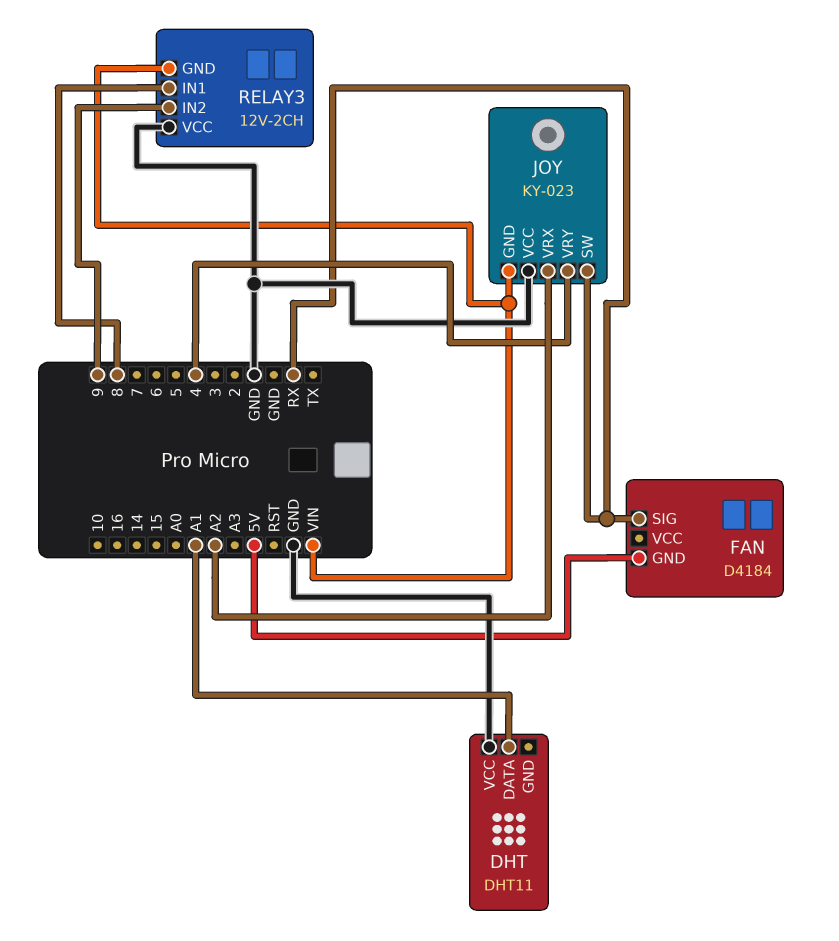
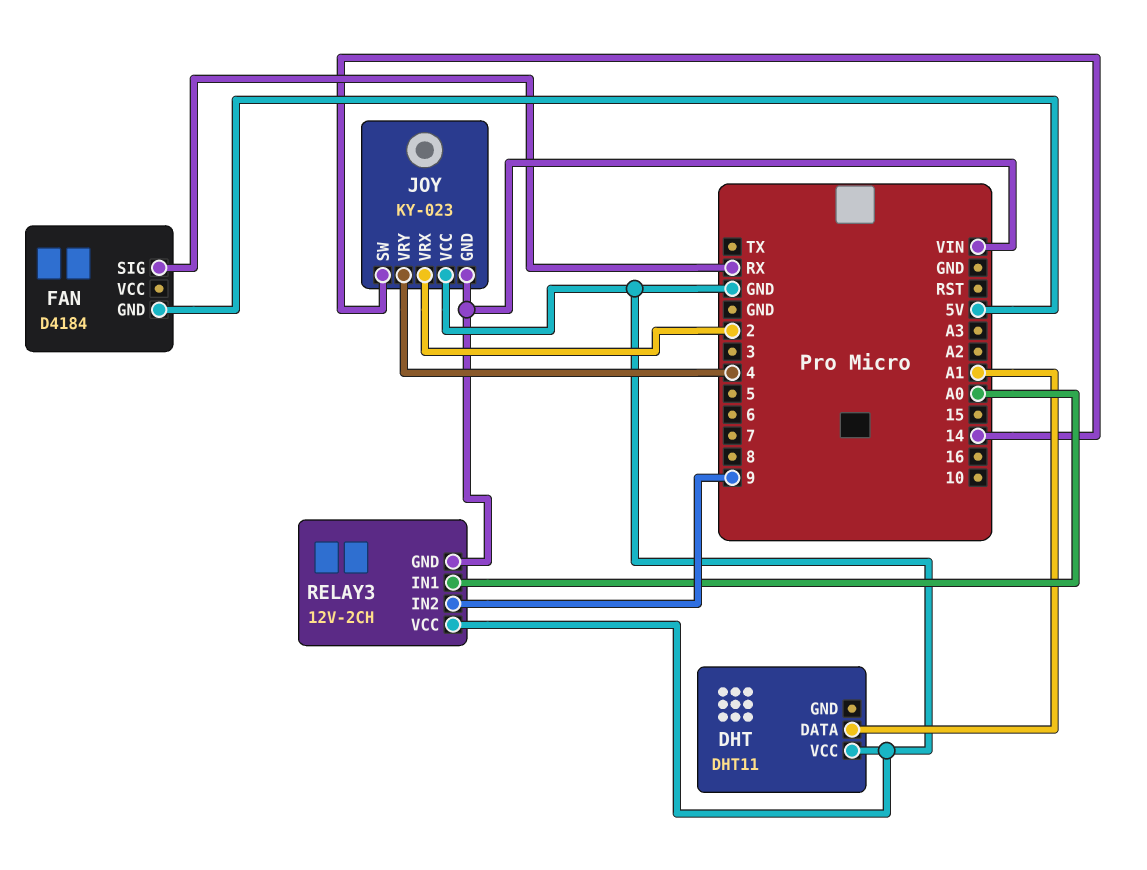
JOY pin SW: RX -> 14
JOY pin VRX: A2 -> 2
RELAY3 pin IN1: 8 -> A0

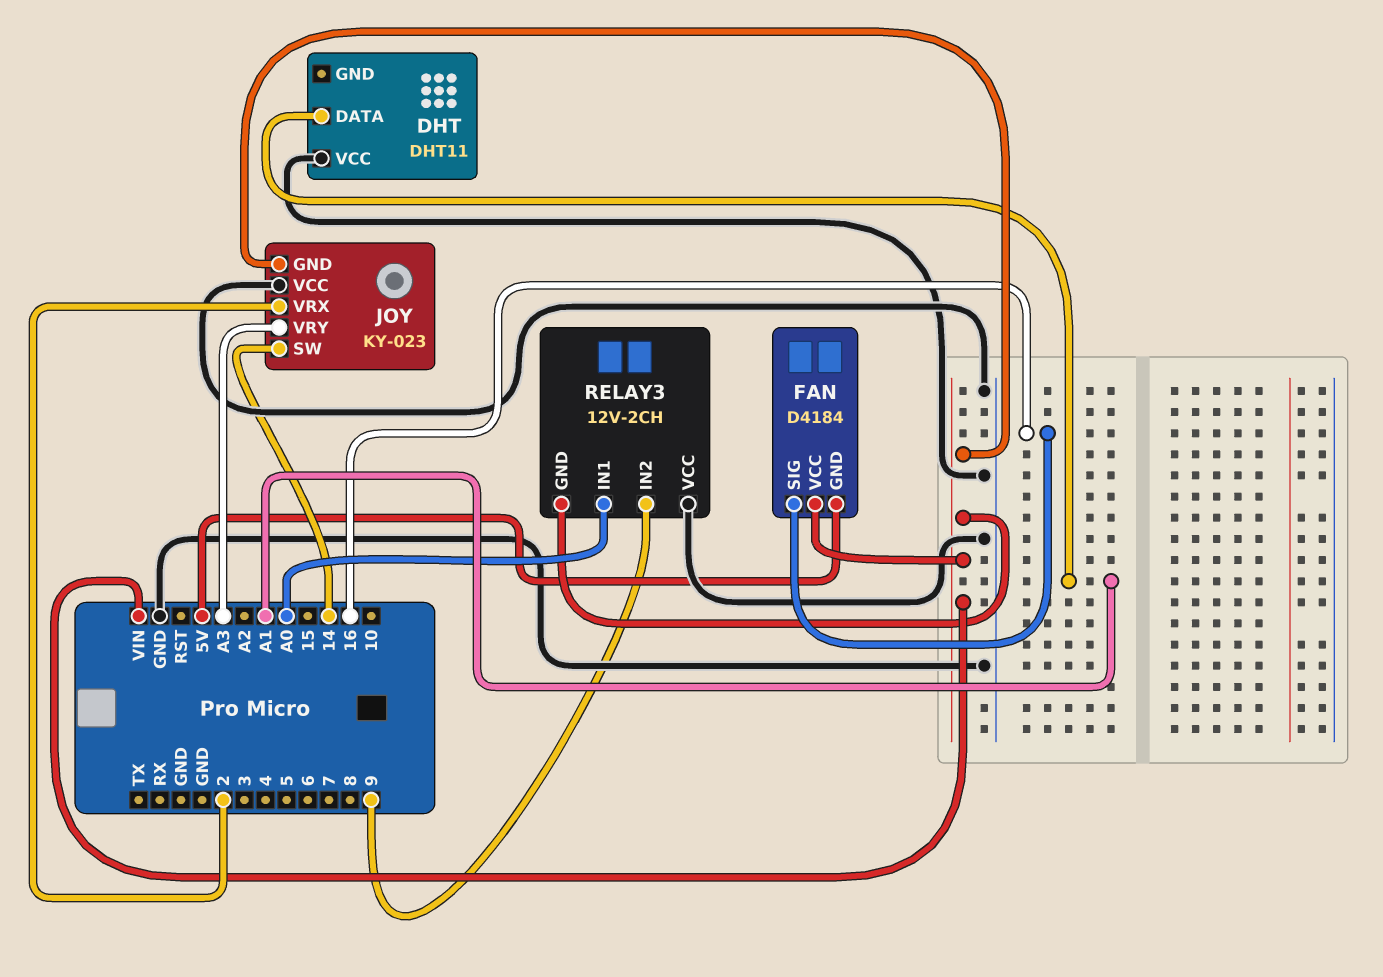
FAN pin SIG: RX -> 16
FAN pin VCC: none -> VIN
JOY pin VRY: 4 -> A3

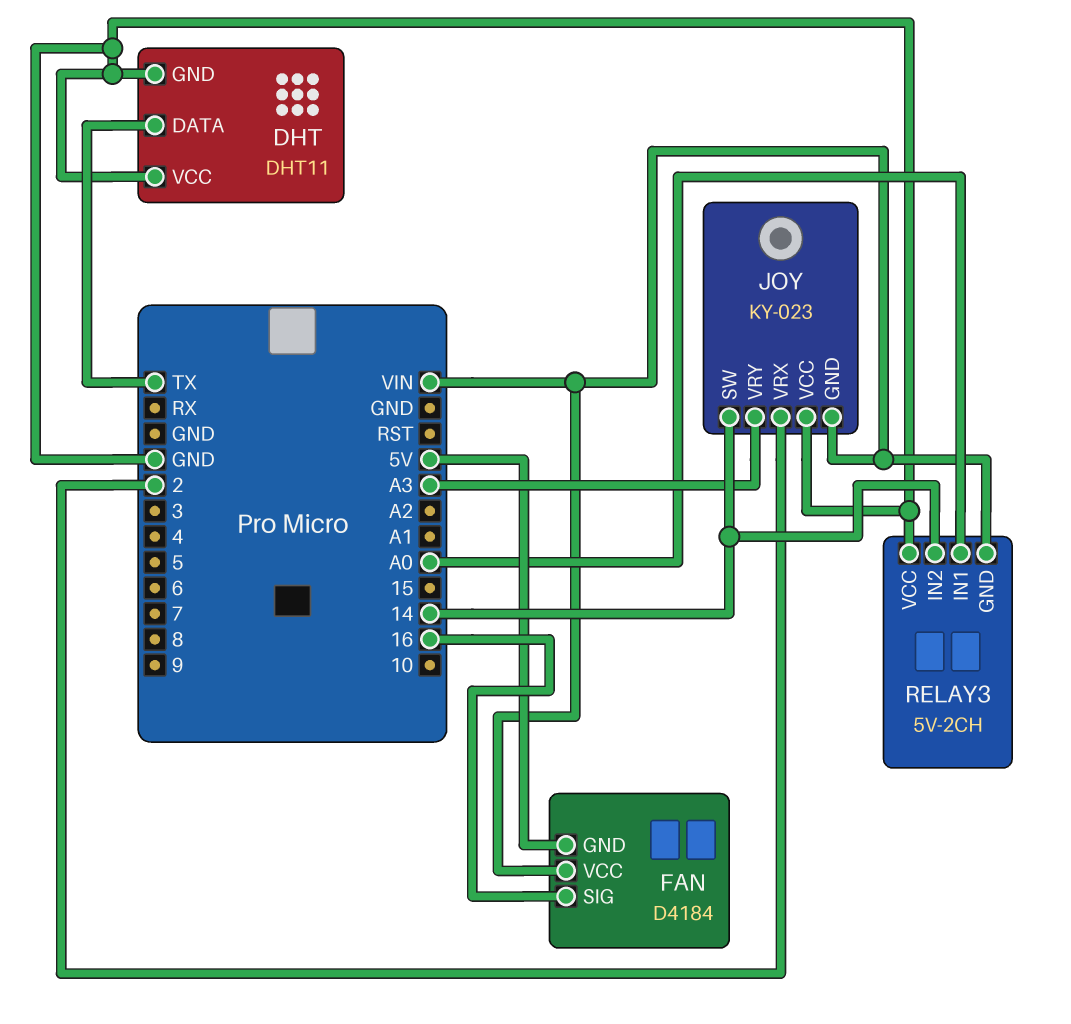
DHT pin DATA: A1 -> TX
DHT pin GND: none -> GND
RELAY3: 12V-2CH -> 5V-2CH
RELAY3 pin IN2: 9 -> 14

